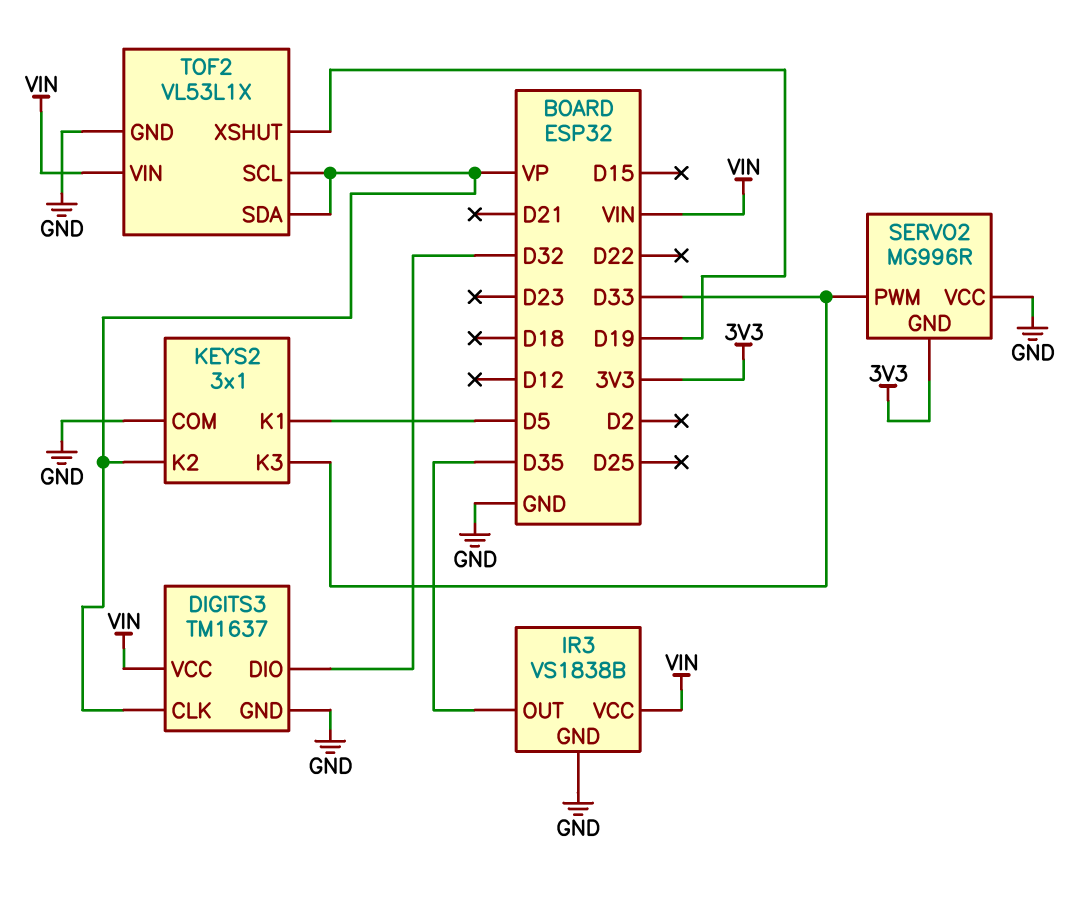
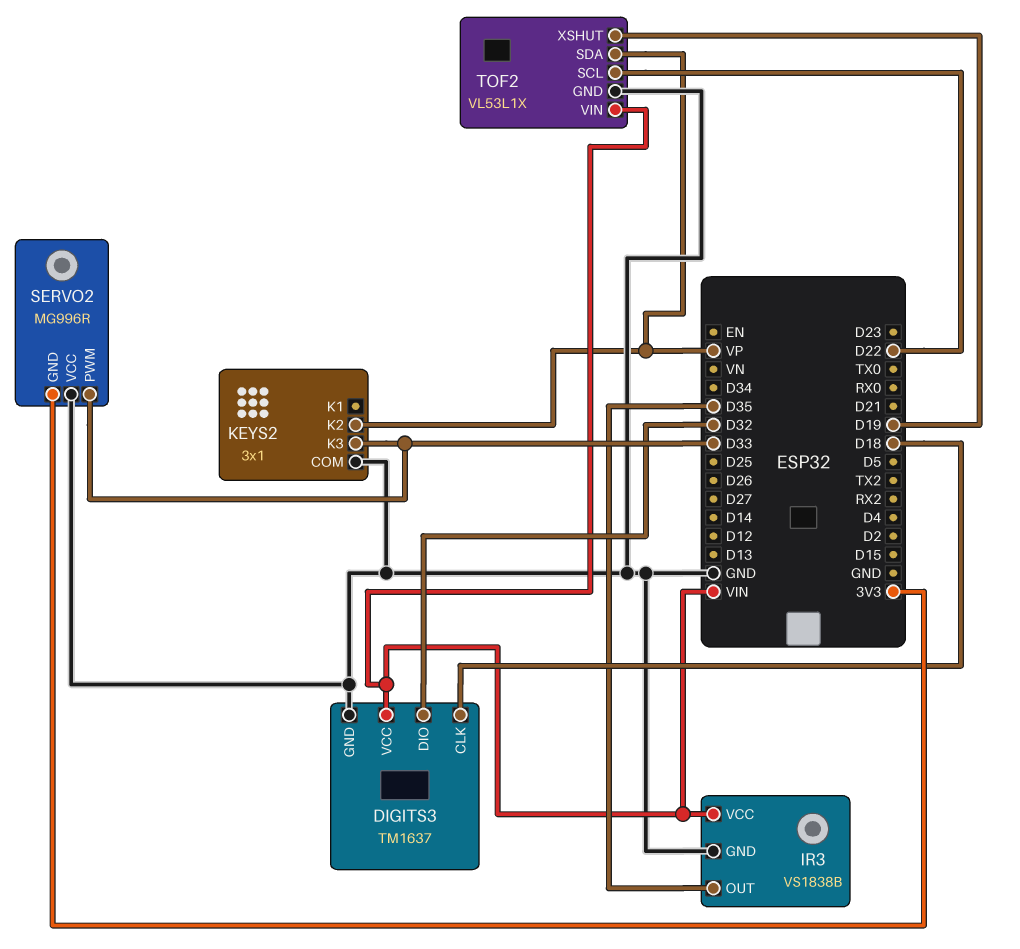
DIGITS3 pin CLK: VP -> D18
KEYS2 pin K1: D5 -> none
TOF2 pin SCL: VP -> D22

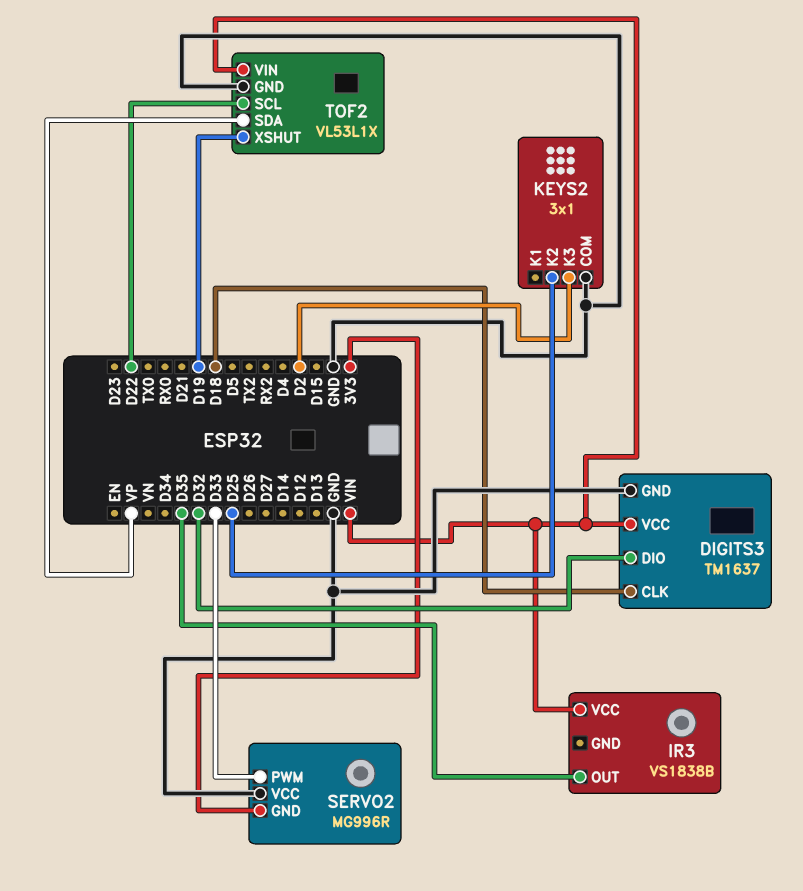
IR3 pin GND: GND -> none
KEYS2 pin K2: VP -> D25
KEYS2 pin K3: D33 -> D2

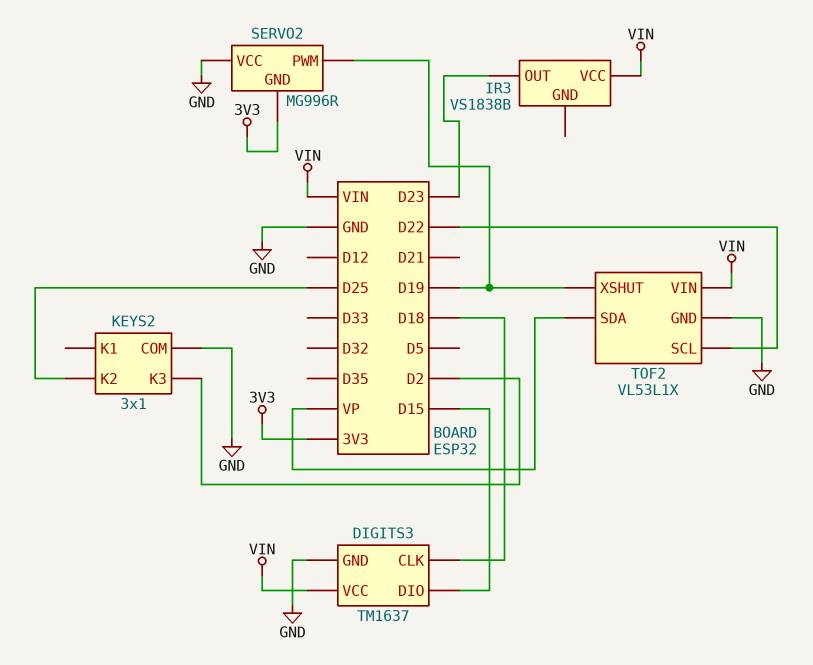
DIGITS3 pin DIO: D32 -> D15
IR3 pin OUT: D35 -> D23
SERVO2 pin PWM: D33 -> D19

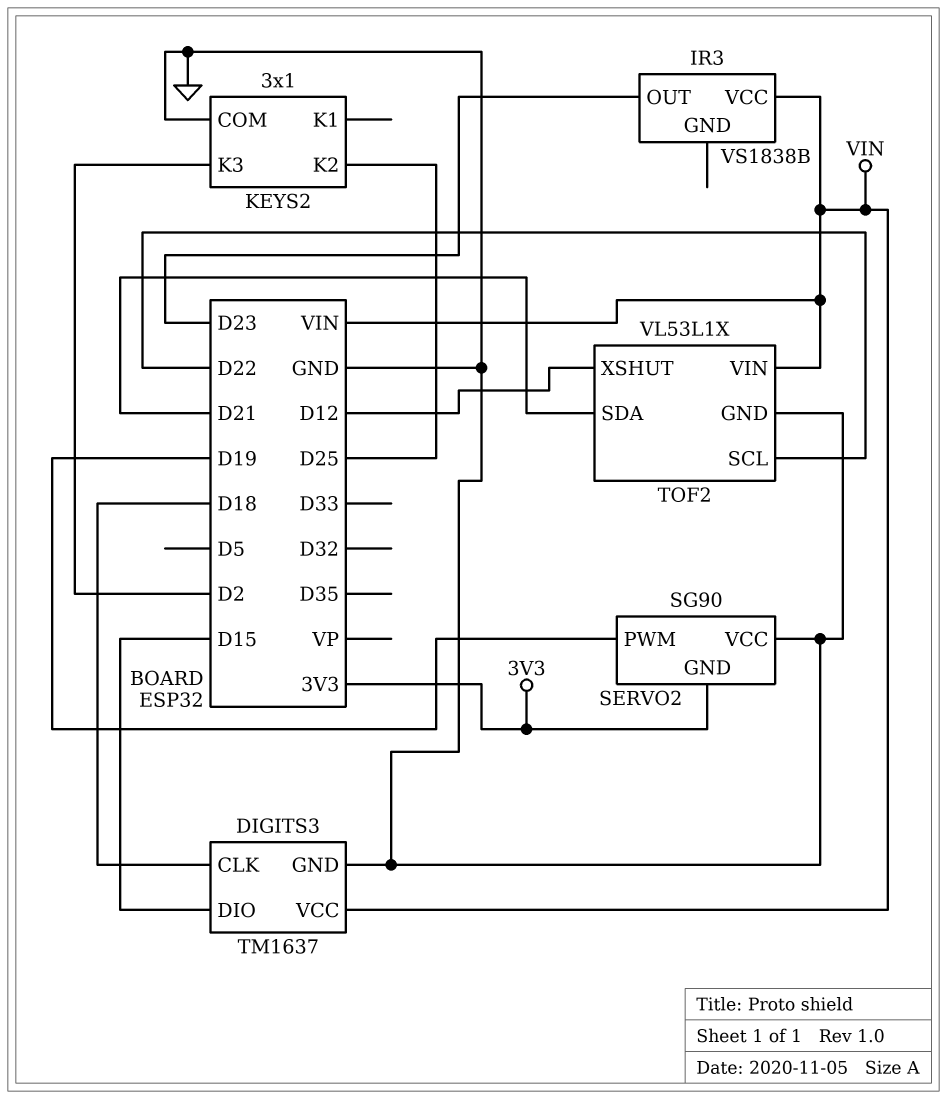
SERVO2: MG996R -> SG90
TOF2 pin SDA: VP -> D21
TOF2 pin XSHUT: D19 -> D12

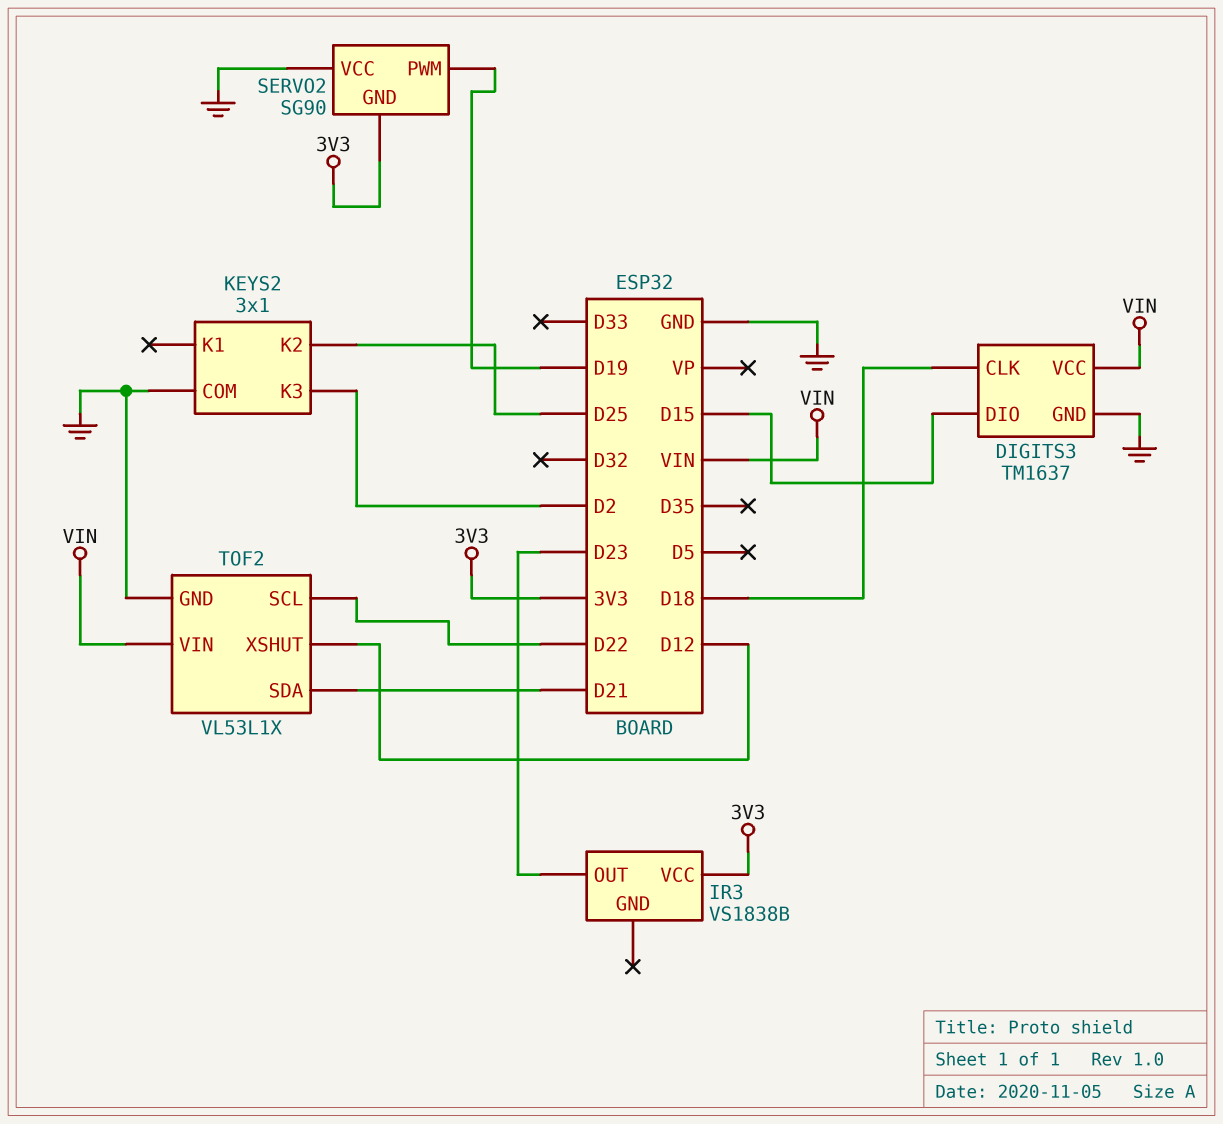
IR3 pin VCC: VIN -> 3V3

